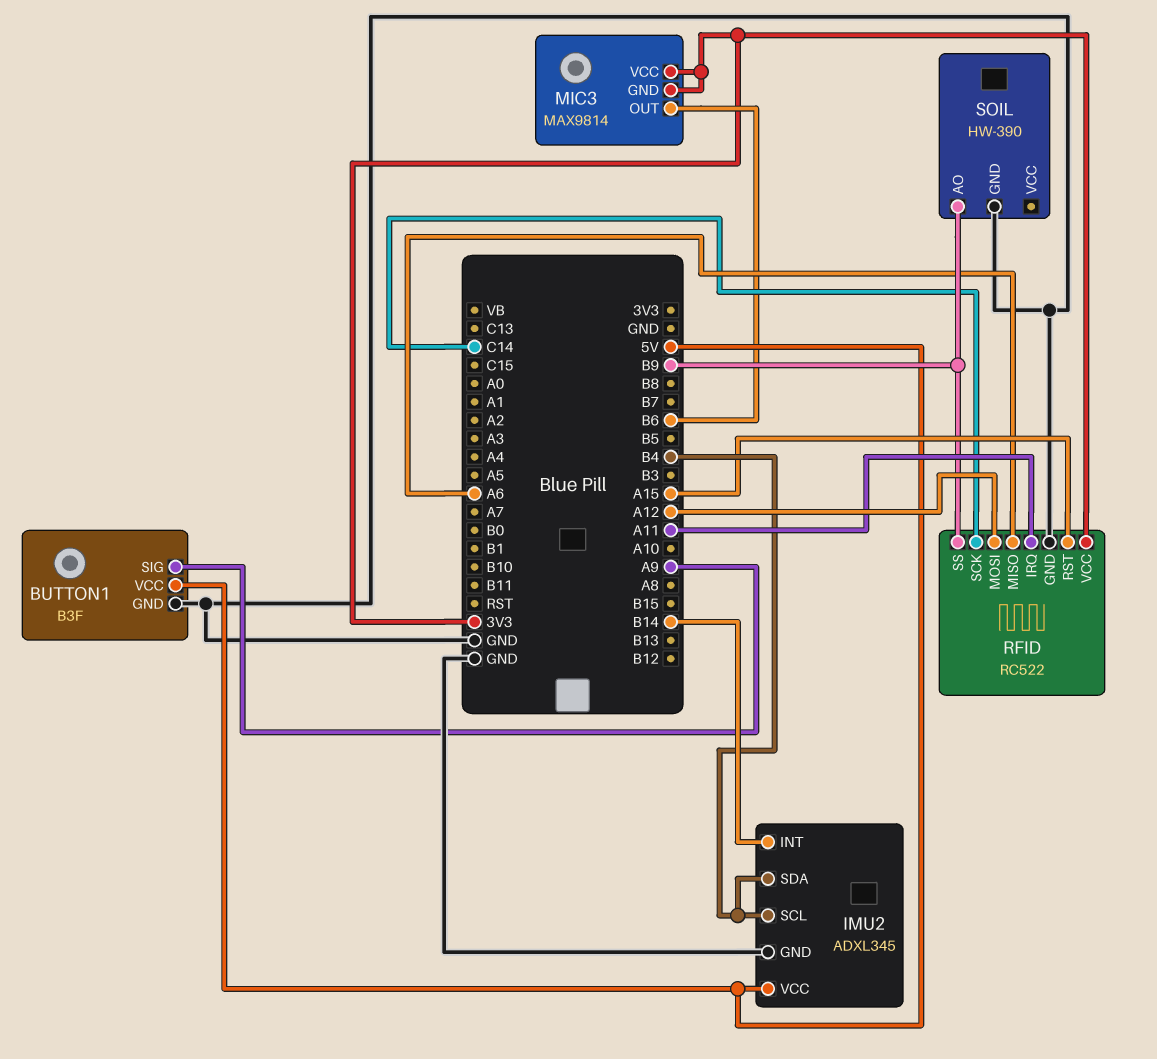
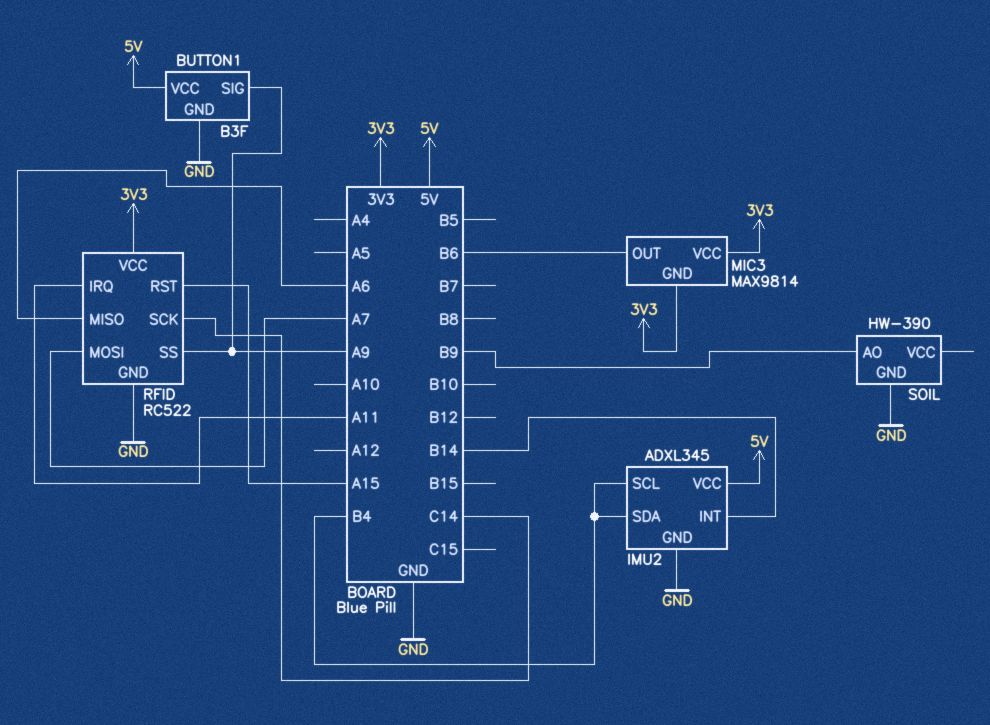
RFID pin MOSI: A12 -> A7
RFID pin SS: B9 -> A9

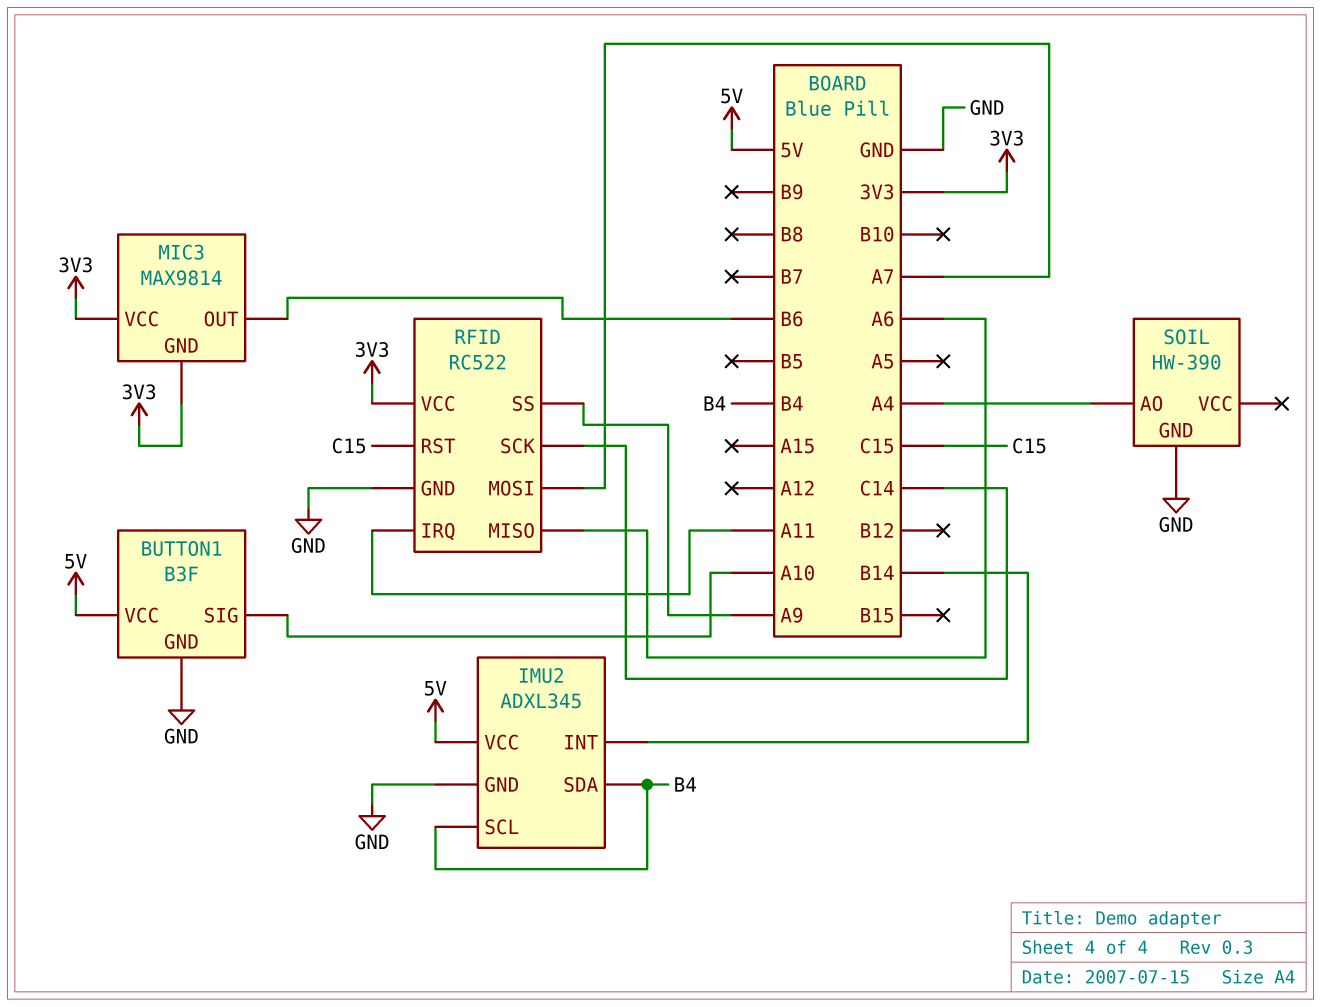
BUTTON1 pin SIG: A9 -> A10
RFID pin RST: A15 -> C15
SOIL pin AO: B9 -> A4

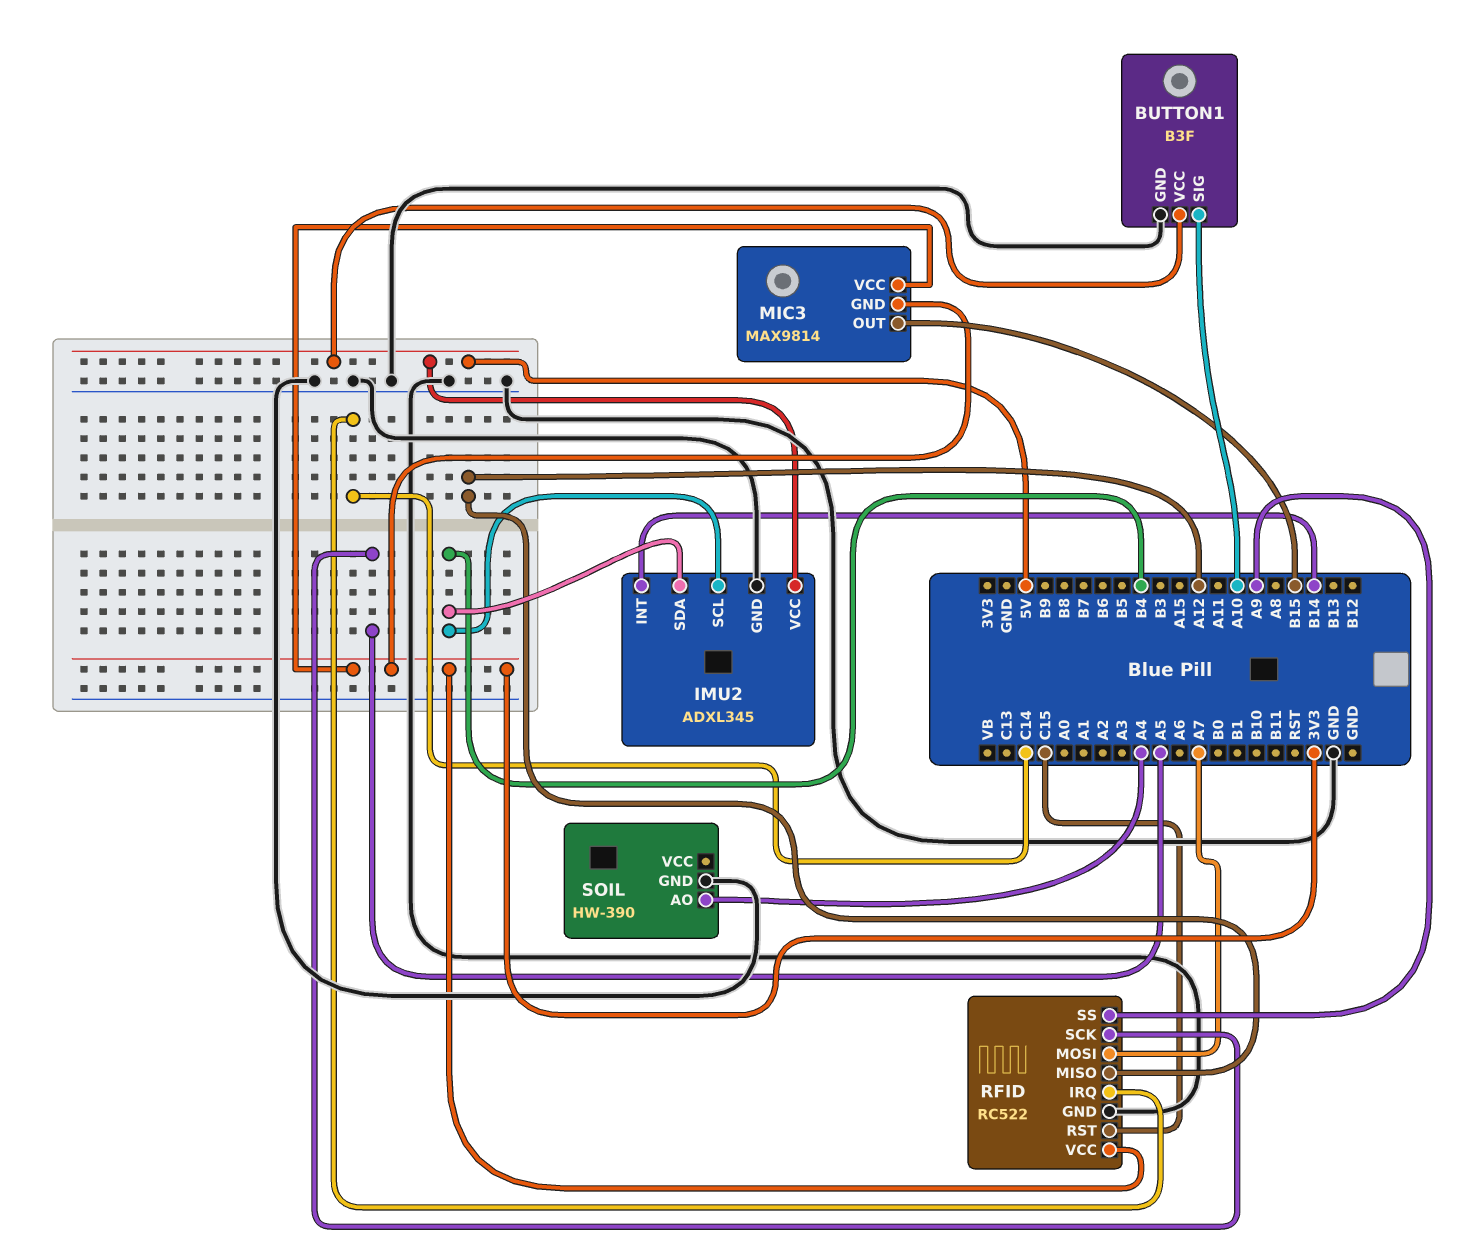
MIC3 pin OUT: B6 -> B15
RFID pin IRQ: A11 -> C14
RFID pin MISO: A6 -> A12
RFID pin SCK: C14 -> A5

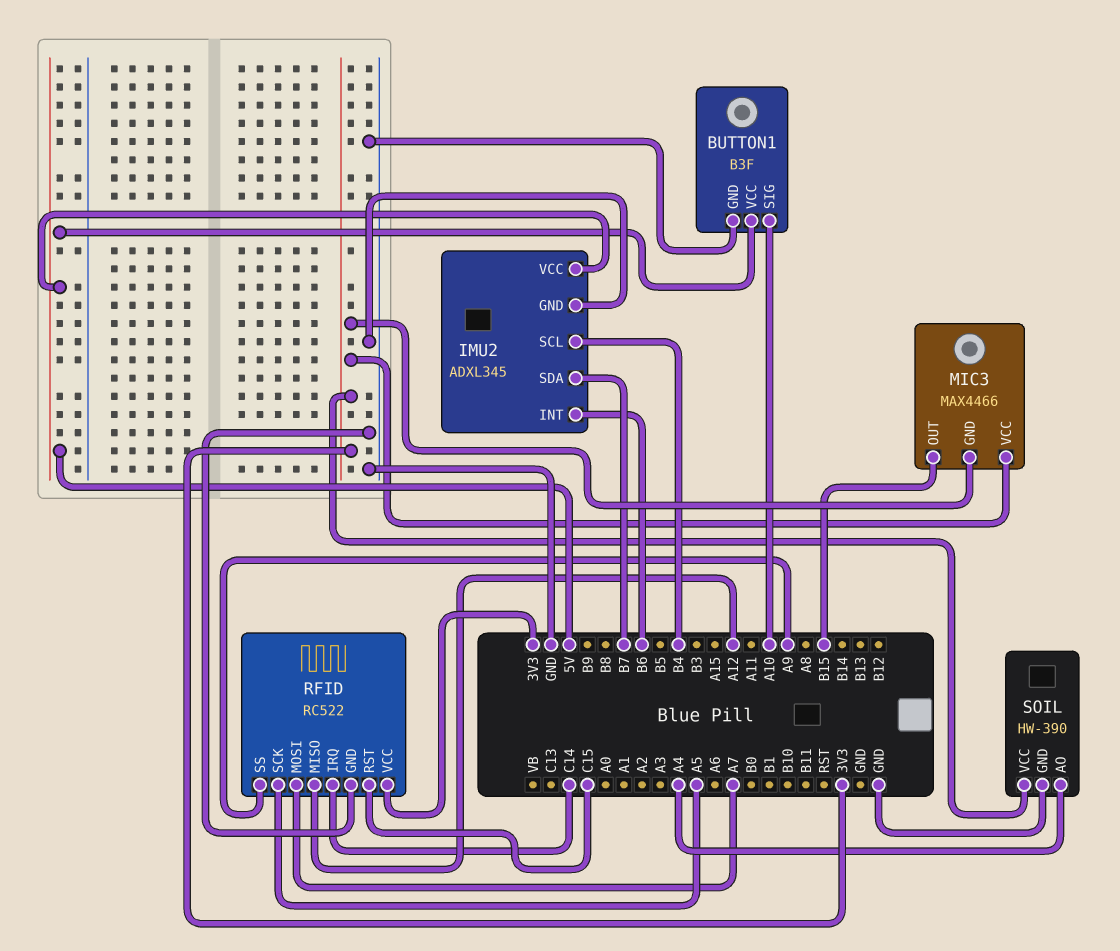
IMU2 pin INT: B14 -> B6
IMU2 pin SDA: B4 -> B7
MIC3: MAX9814 -> MAX4466
SOIL pin VCC: none -> 3V3

